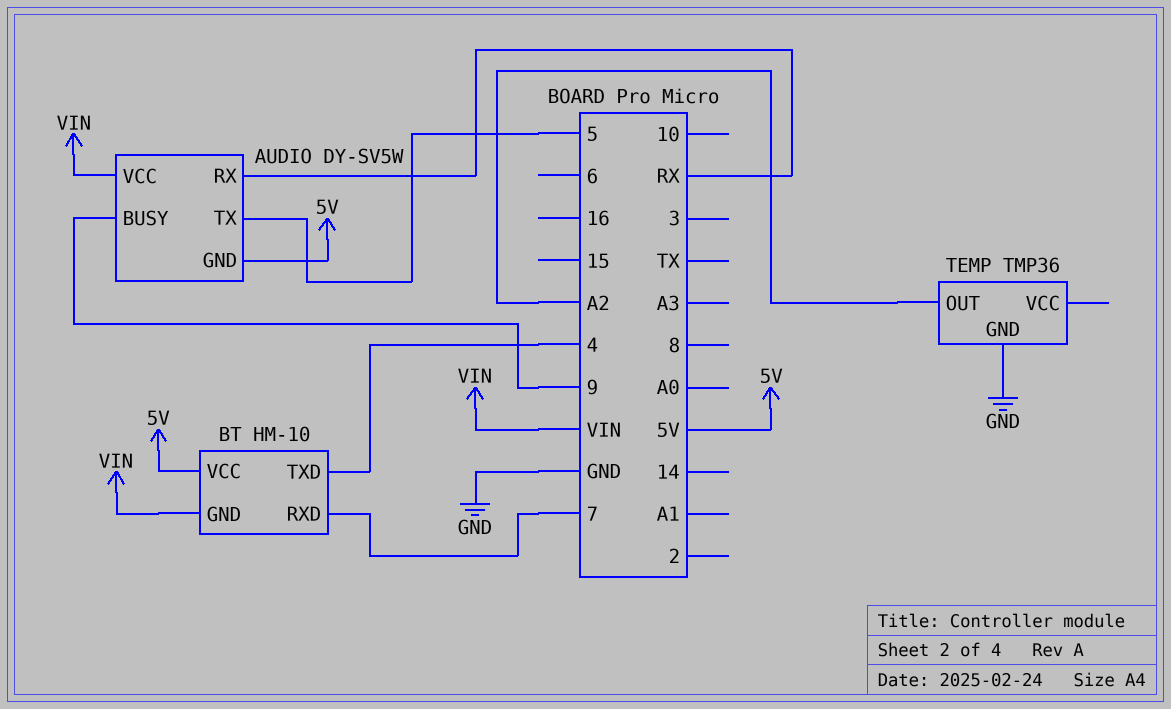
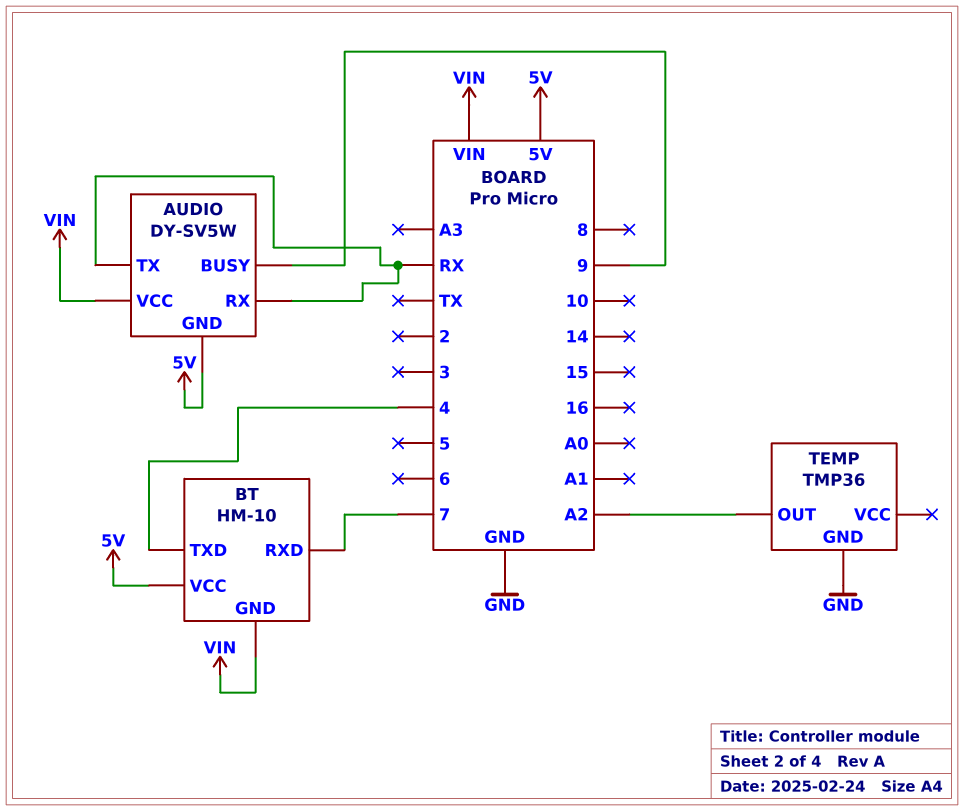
AUDIO pin TX: 5 -> RX

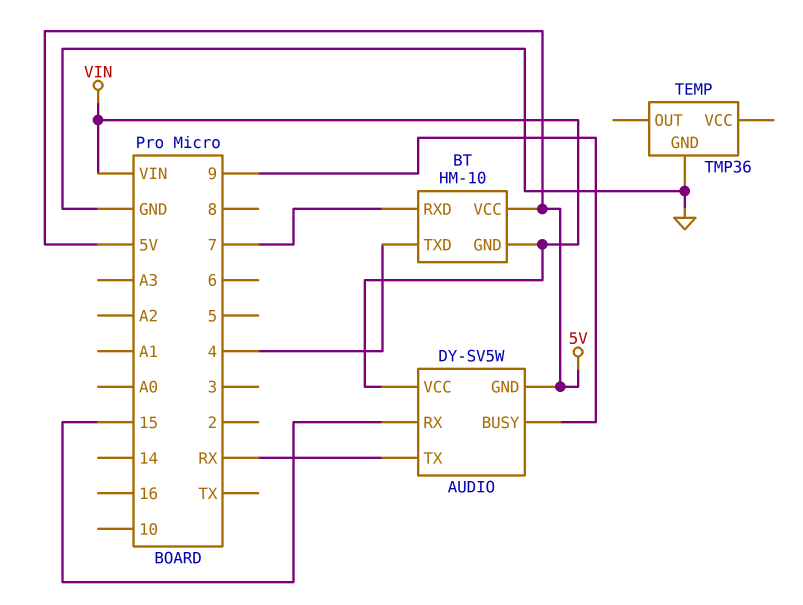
AUDIO pin RX: RX -> 15
TEMP pin OUT: A2 -> none

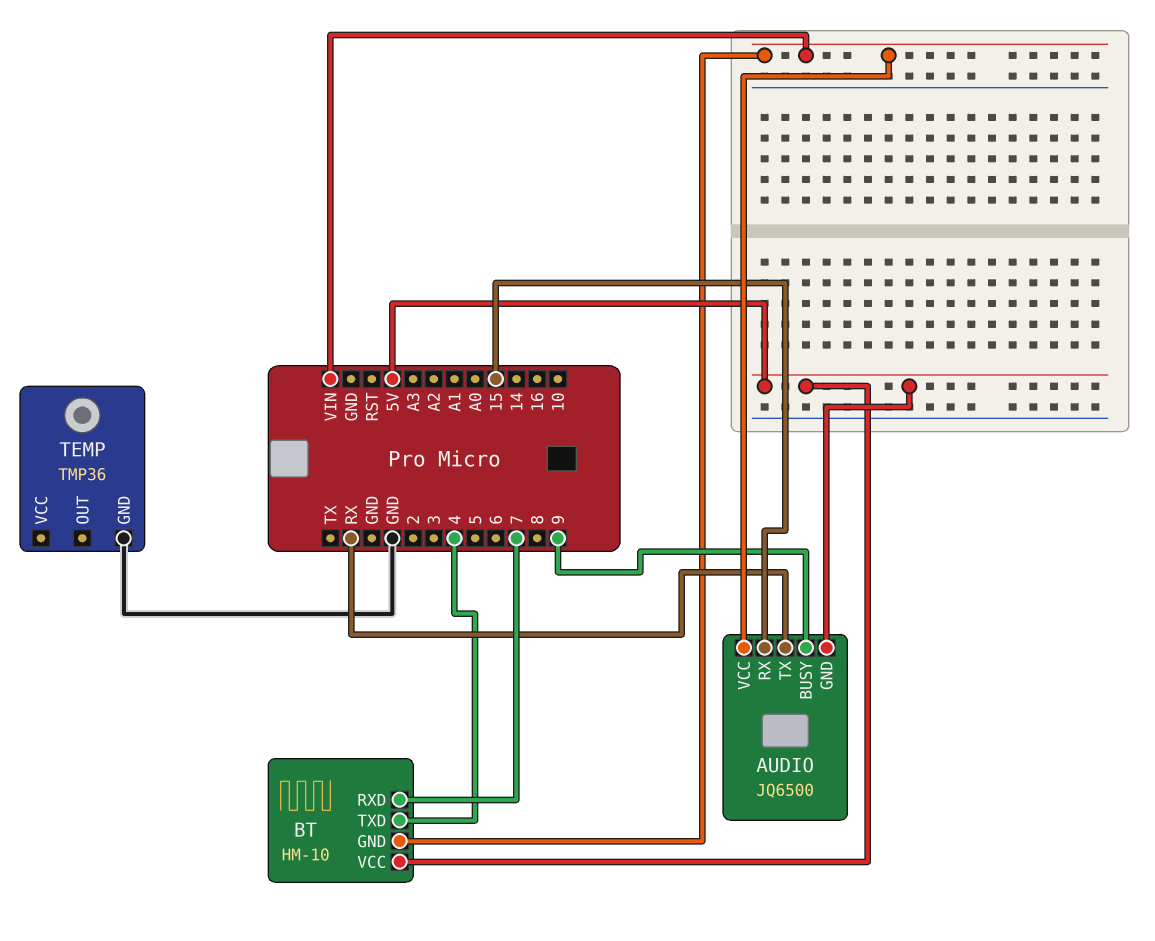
AUDIO: DY-SV5W -> JQ6500

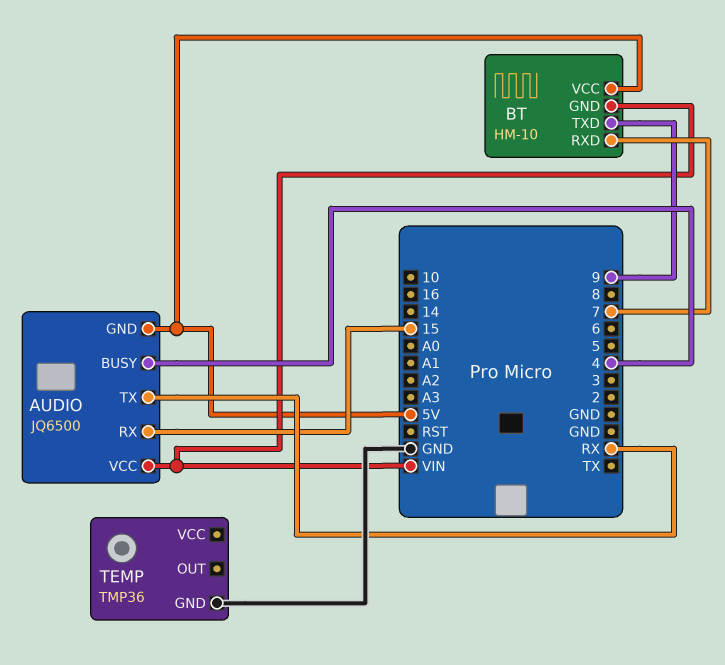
AUDIO pin BUSY: 9 -> 4
BT pin TXD: 4 -> 9

